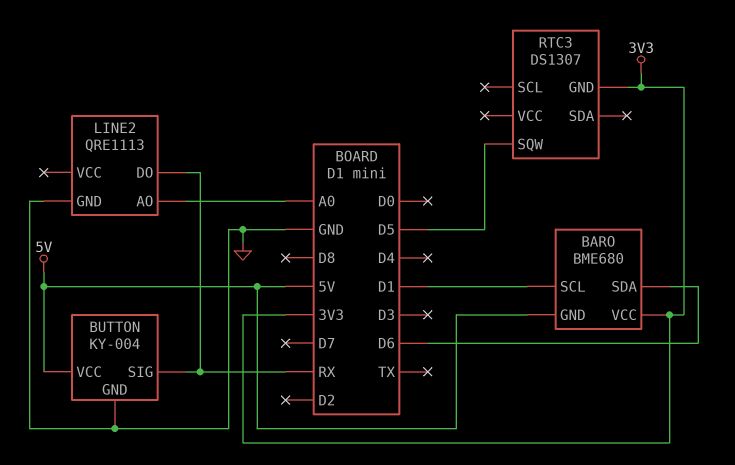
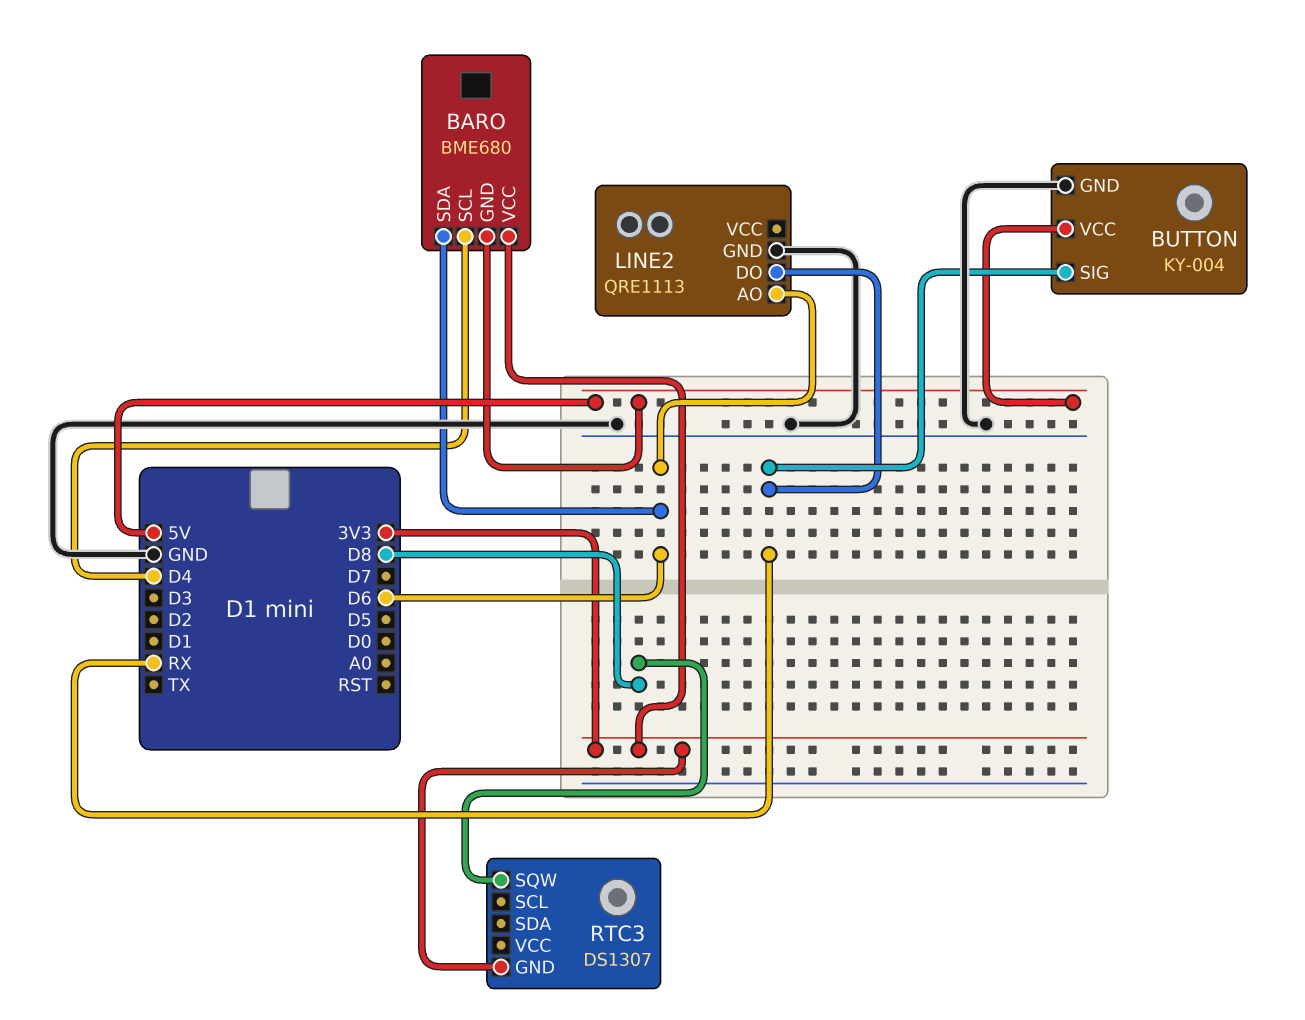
BARO pin SCL: D1 -> D4
LINE2 pin AO: A0 -> D6
RTC3 pin SQW: D5 -> D8

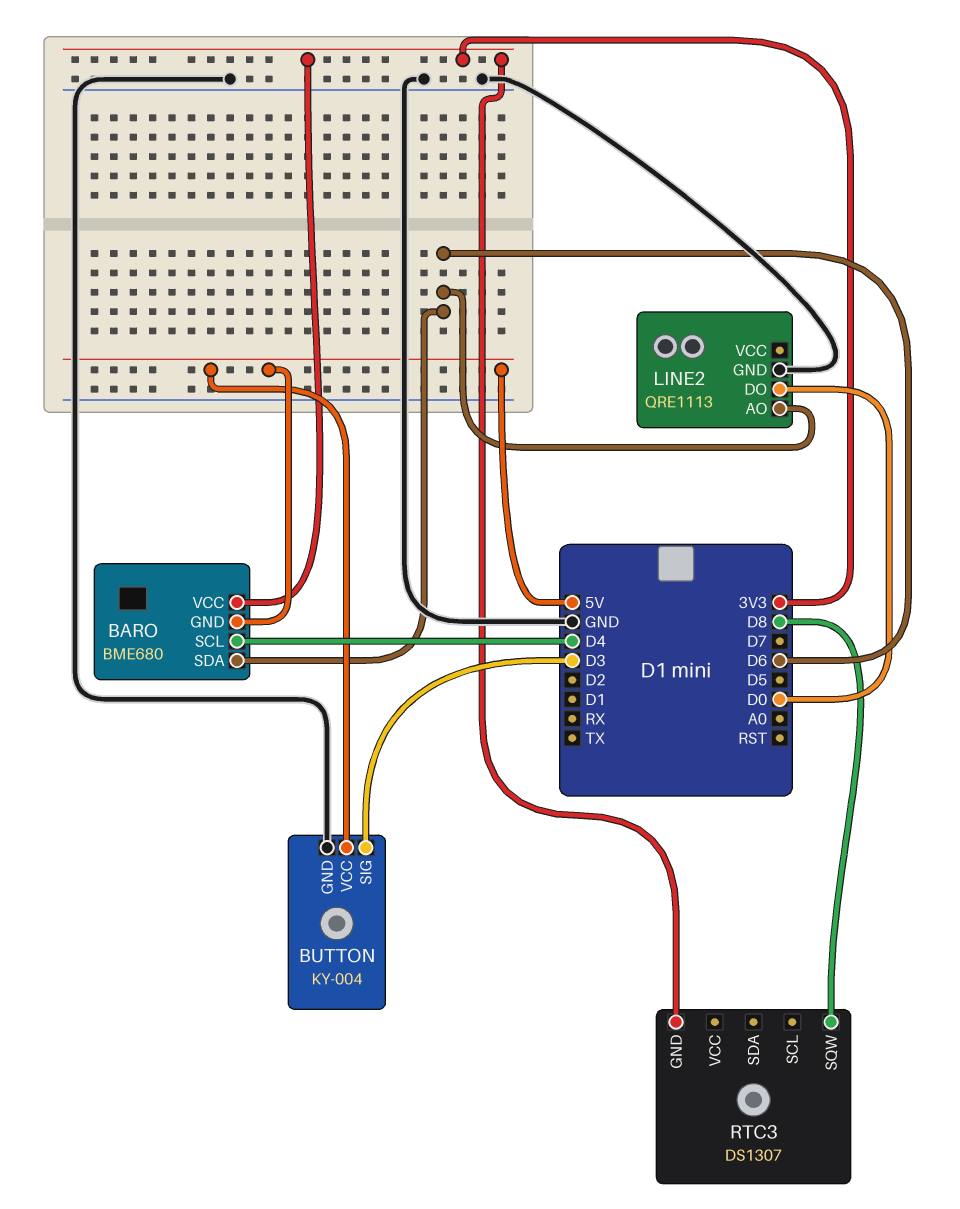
BUTTON pin SIG: RX -> D3
LINE2 pin DO: RX -> D0

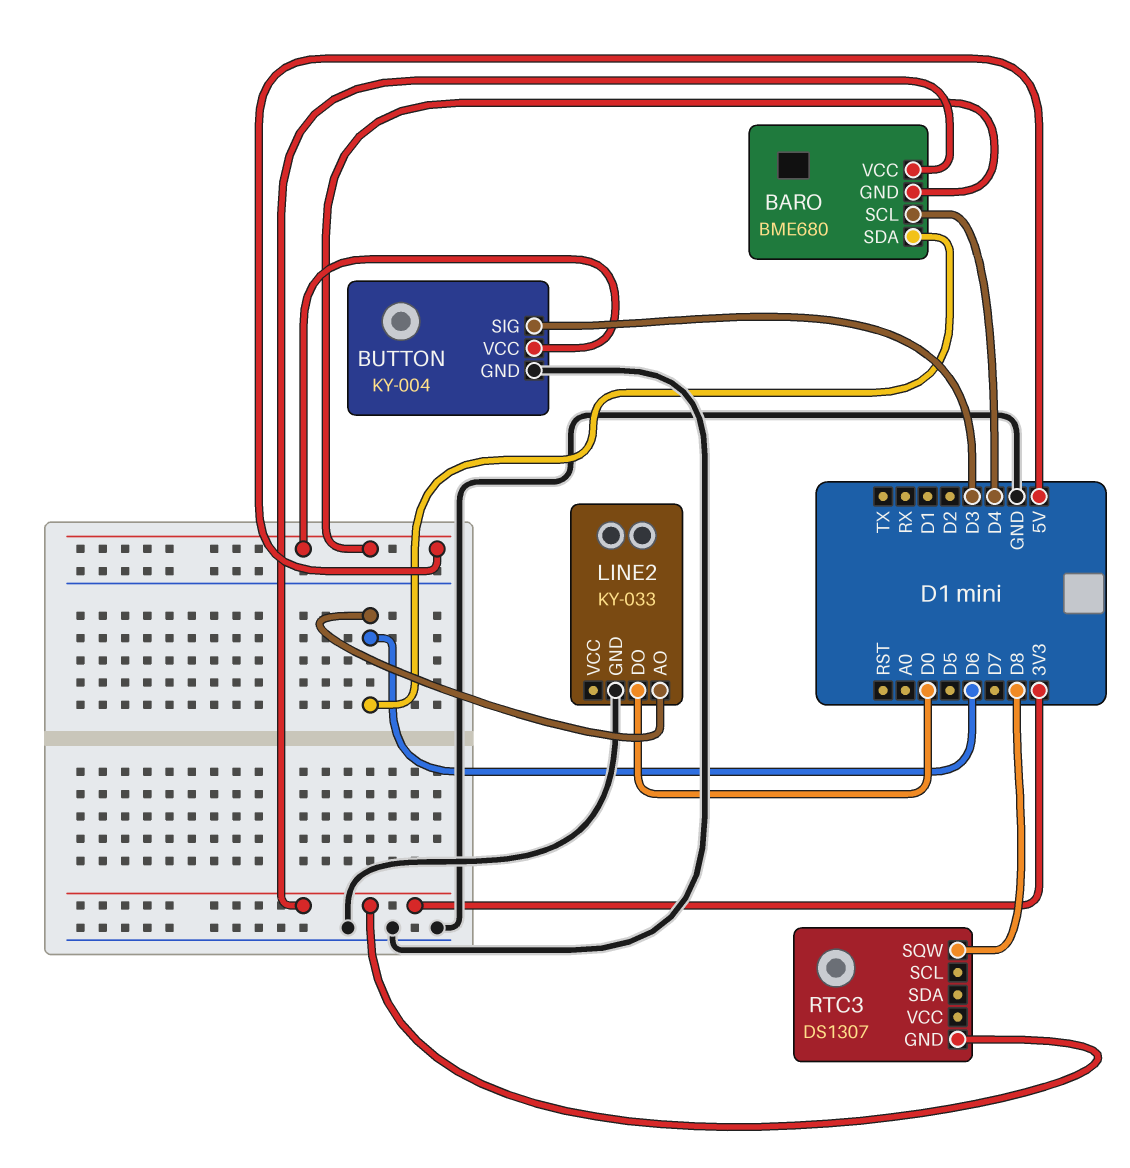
LINE2: QRE1113 -> KY-033

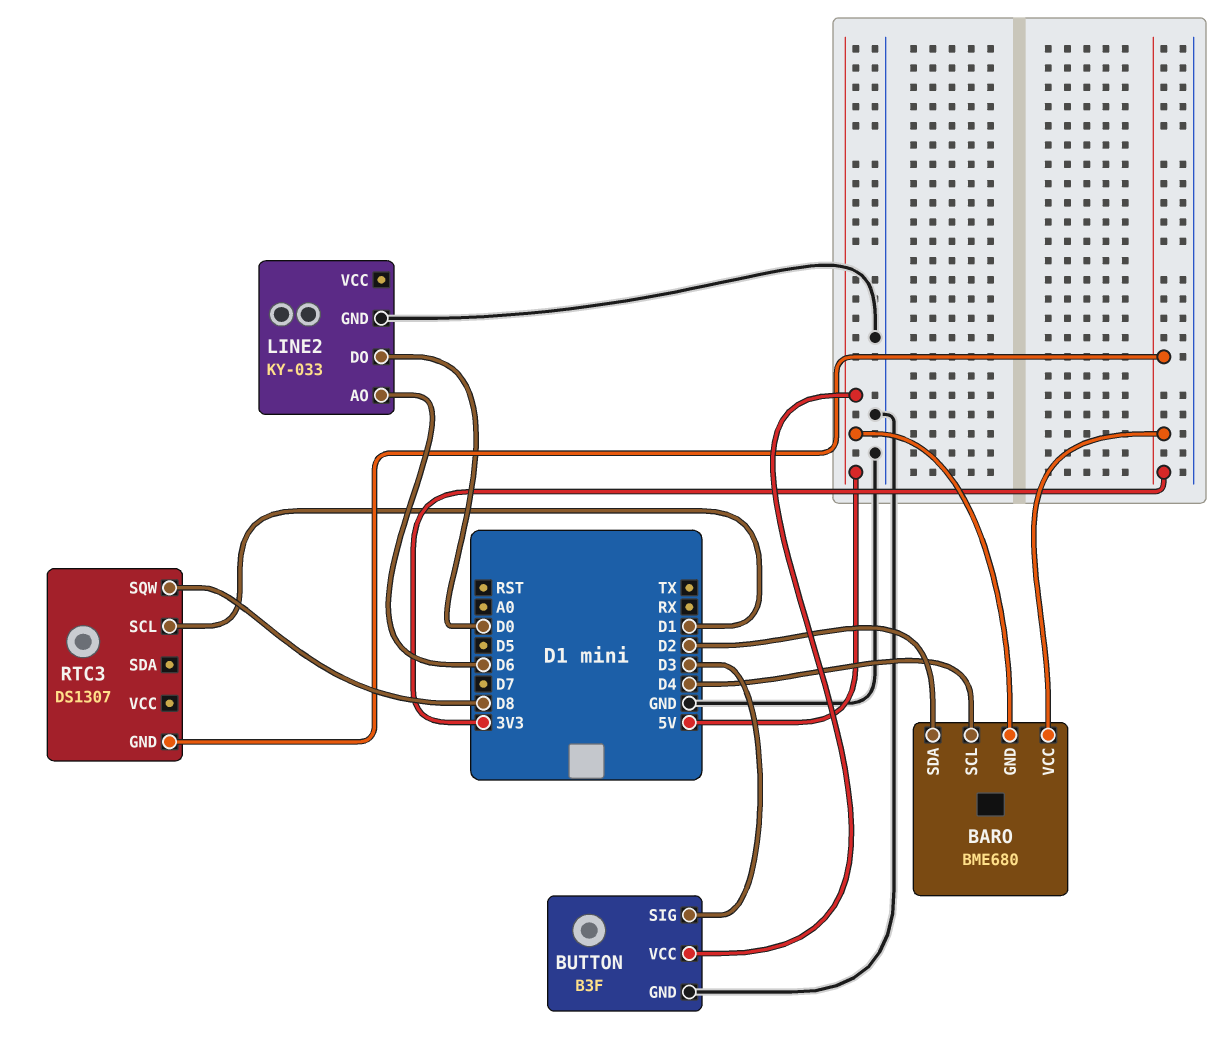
BARO pin SDA: D6 -> D2
BUTTON: KY-004 -> B3F
RTC3 pin SCL: none -> D1

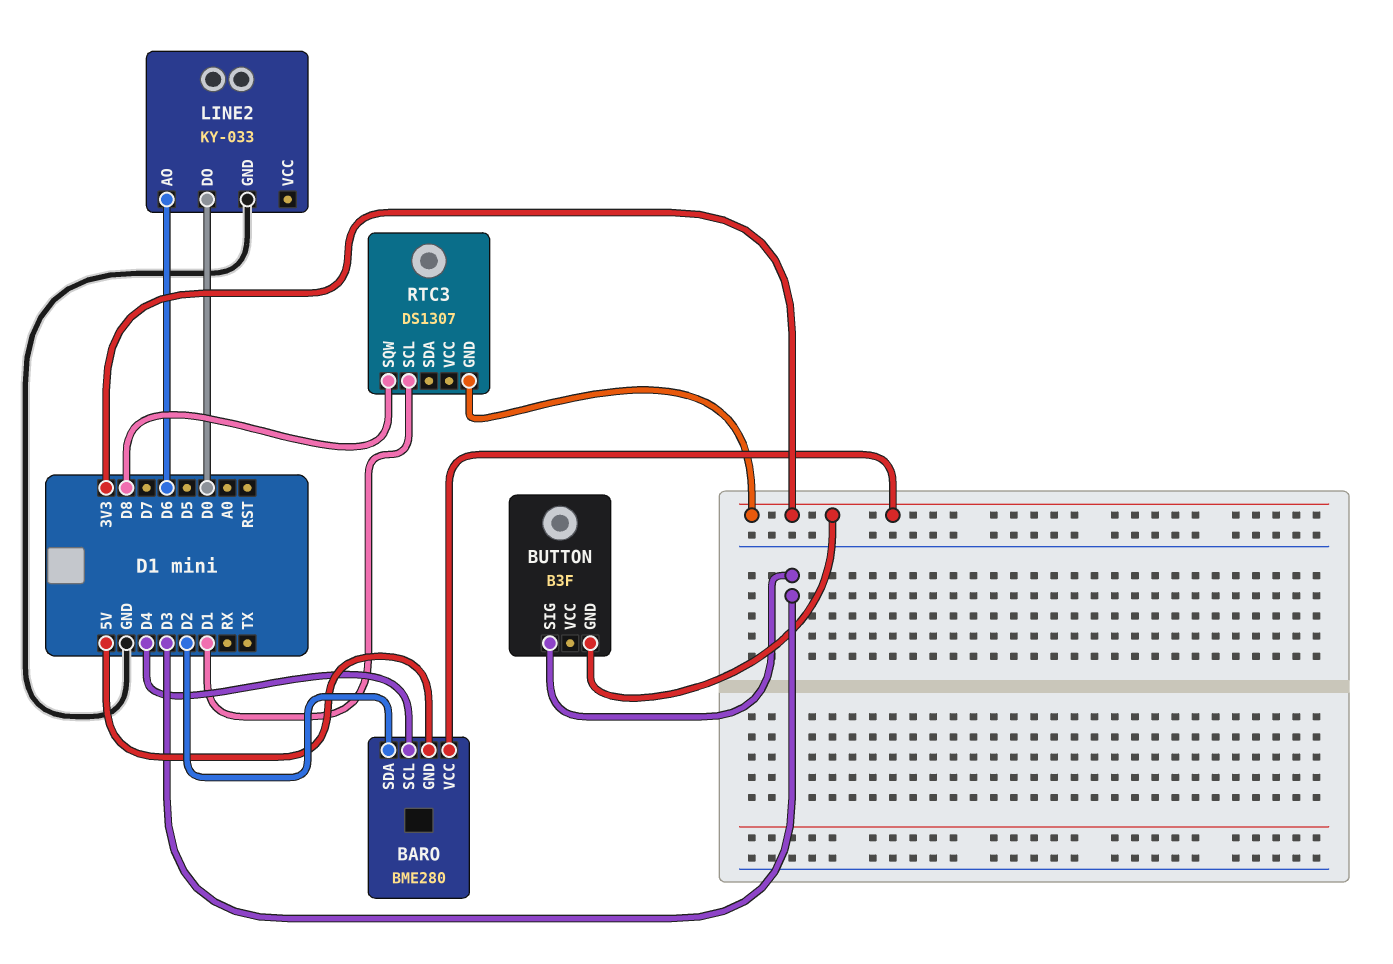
BARO: BME680 -> BME280
BUTTON pin GND: GND -> 3V3
BUTTON pin VCC: 5V -> none

